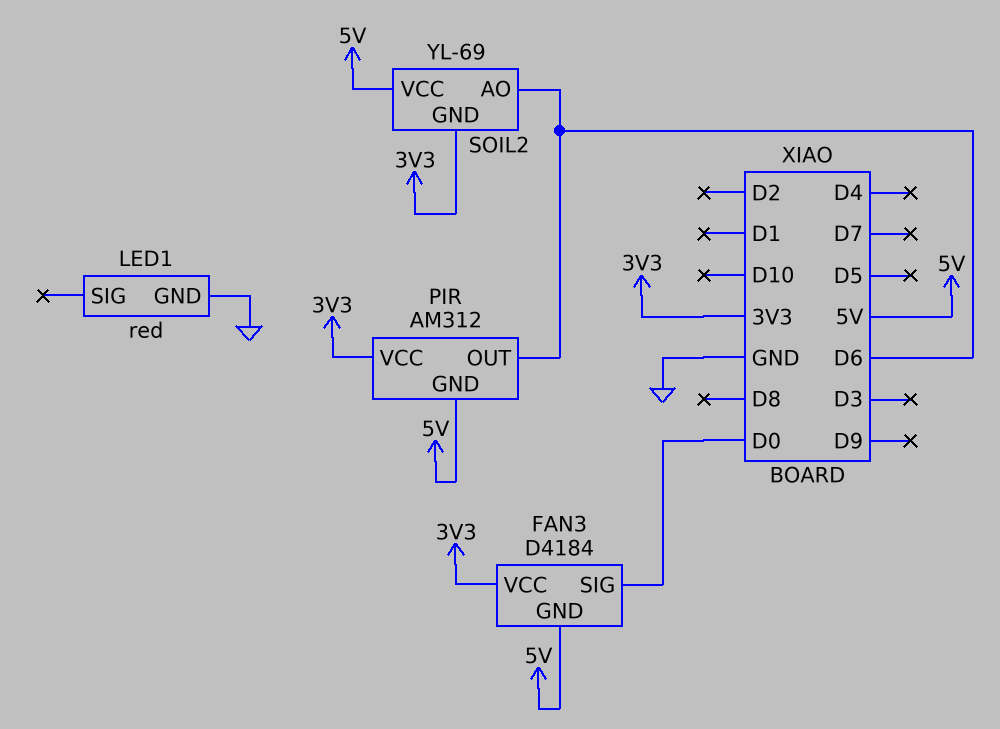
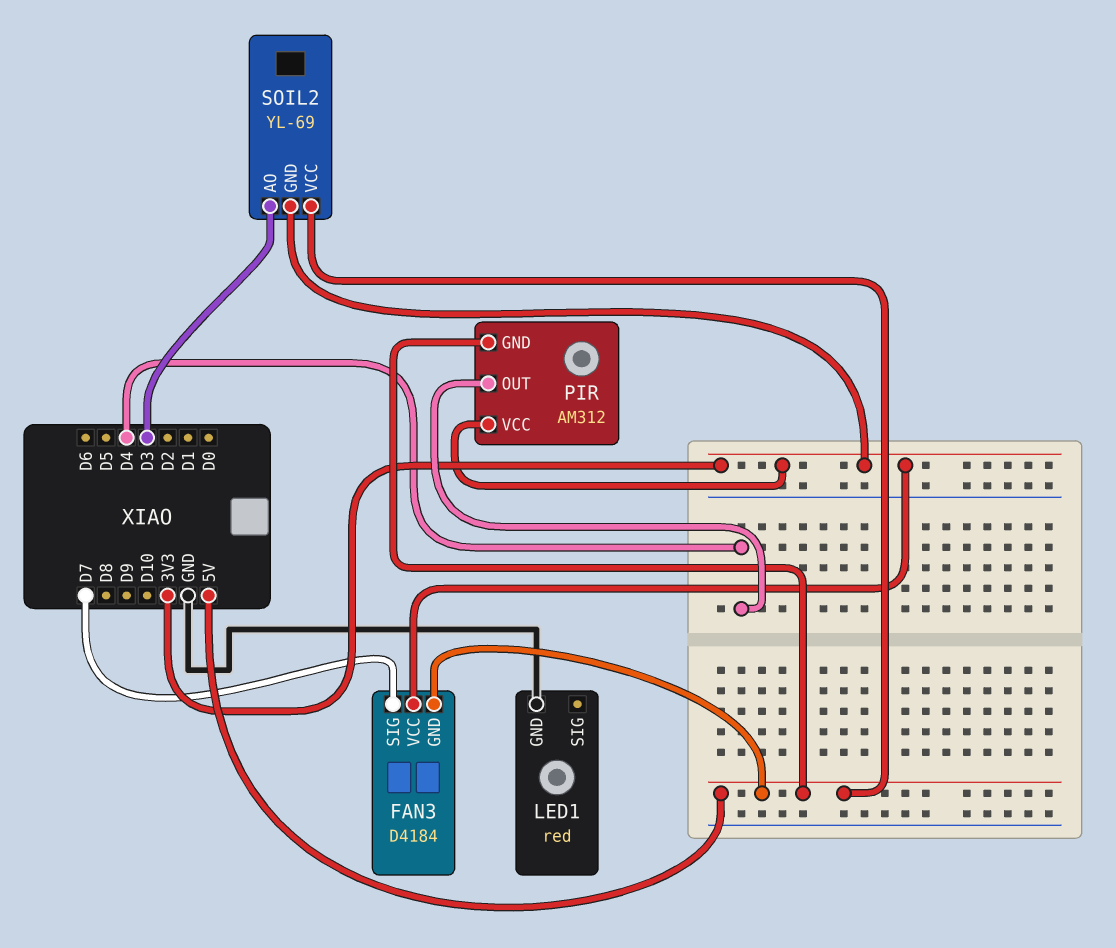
FAN3 pin SIG: D0 -> D7
PIR pin OUT: D6 -> D4
SOIL2 pin AO: D6 -> D3

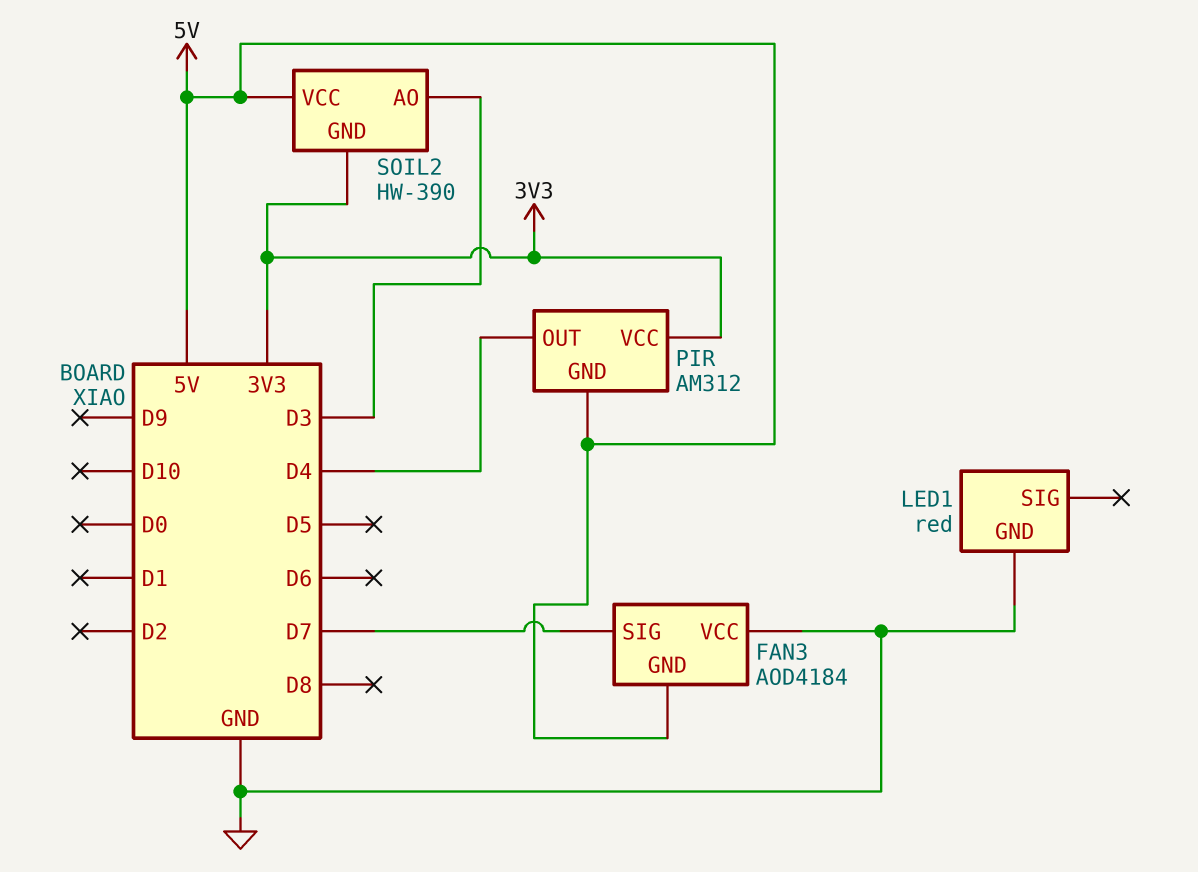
FAN3: D4184 -> AOD4184
FAN3 pin VCC: 3V3 -> GND
SOIL2: YL-69 -> HW-390

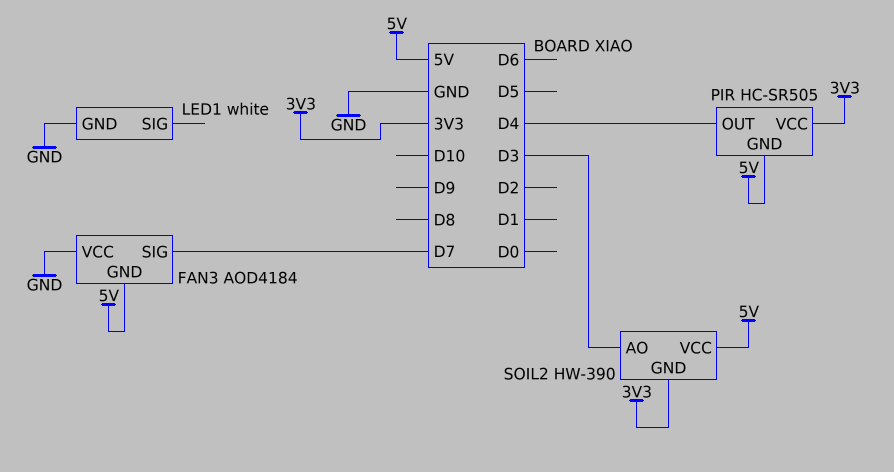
LED1: red -> white
PIR: AM312 -> HC-SR505

